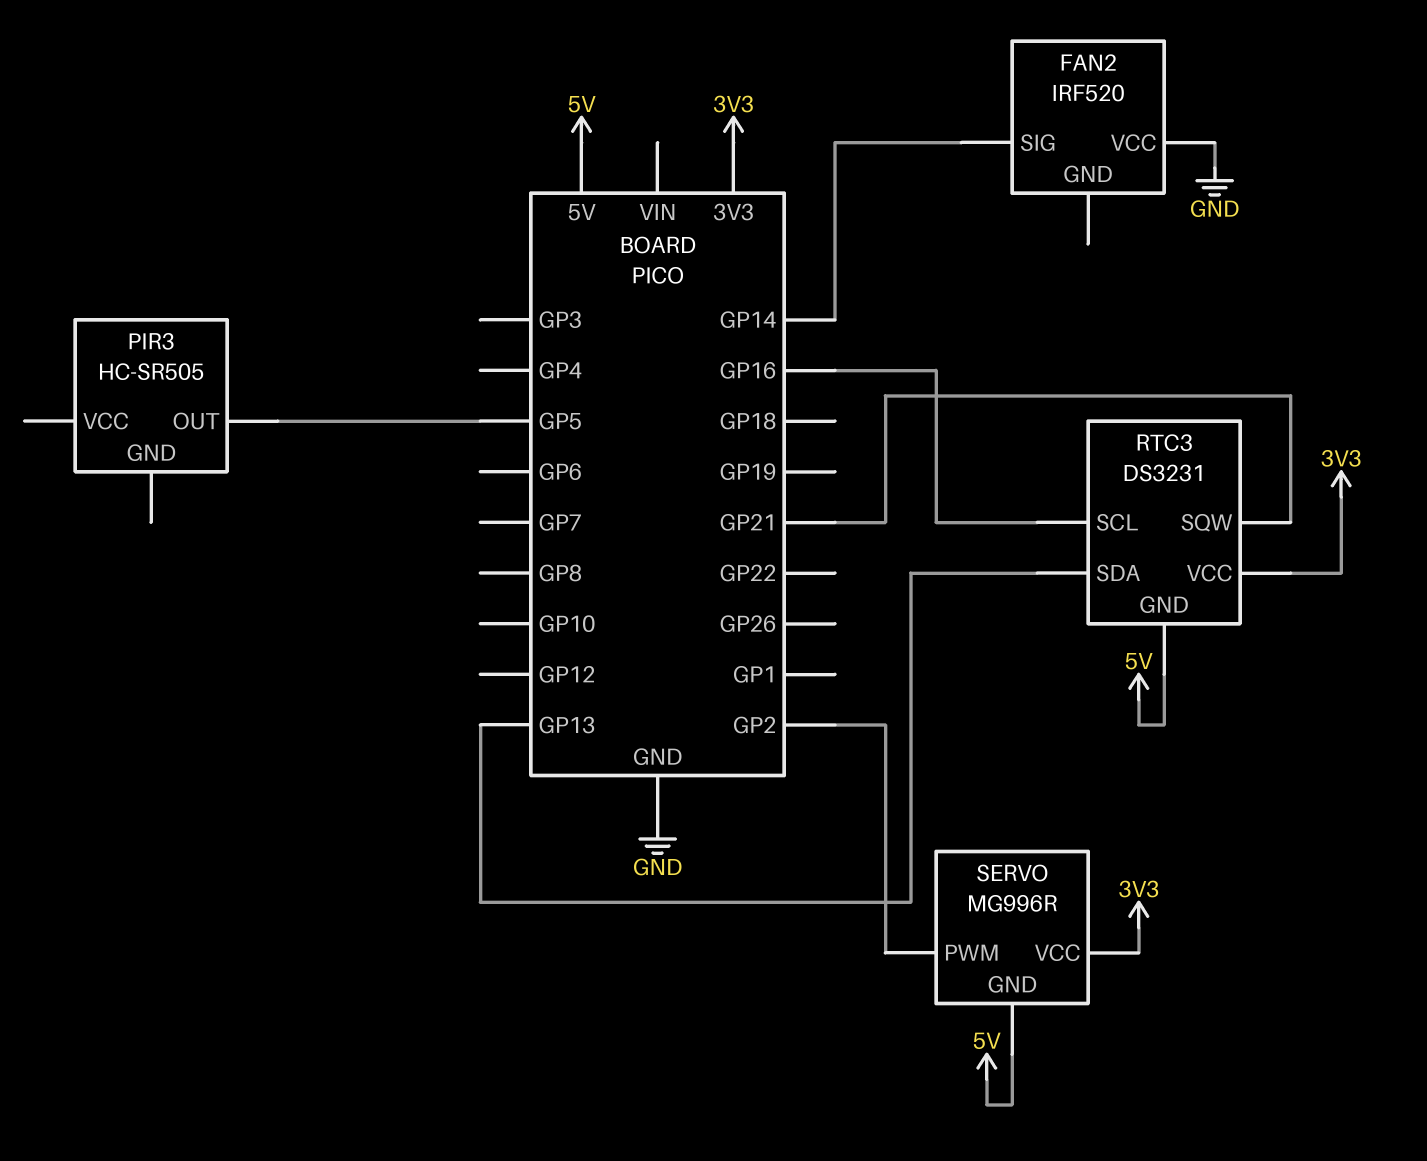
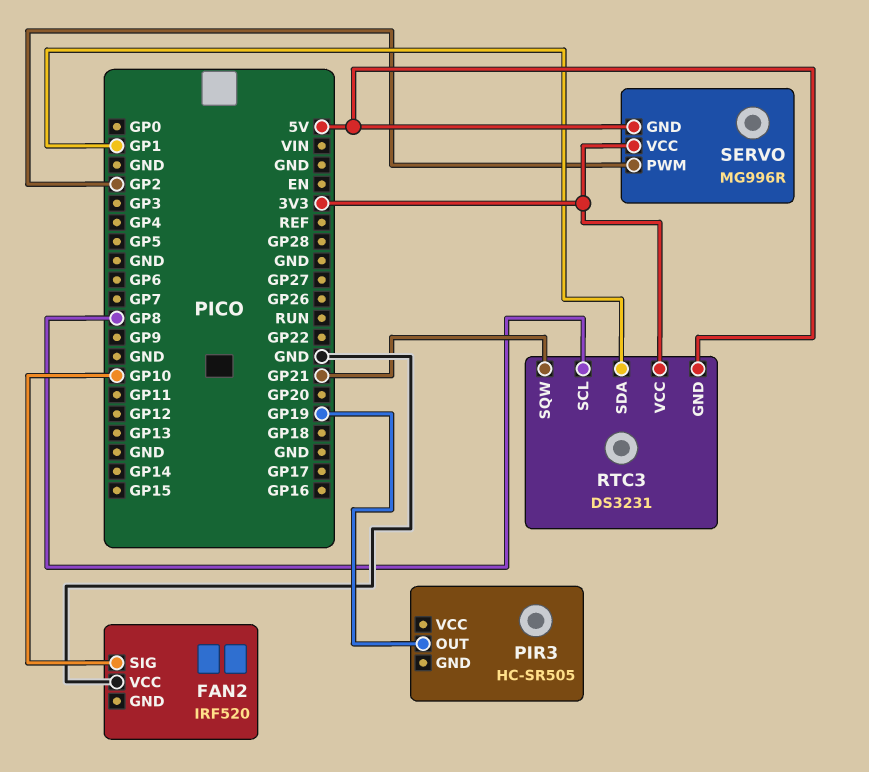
FAN2 pin SIG: GP14 -> GP10
PIR3 pin OUT: GP5 -> GP19
RTC3 pin SCL: GP16 -> GP8
RTC3 pin SDA: GP13 -> GP1

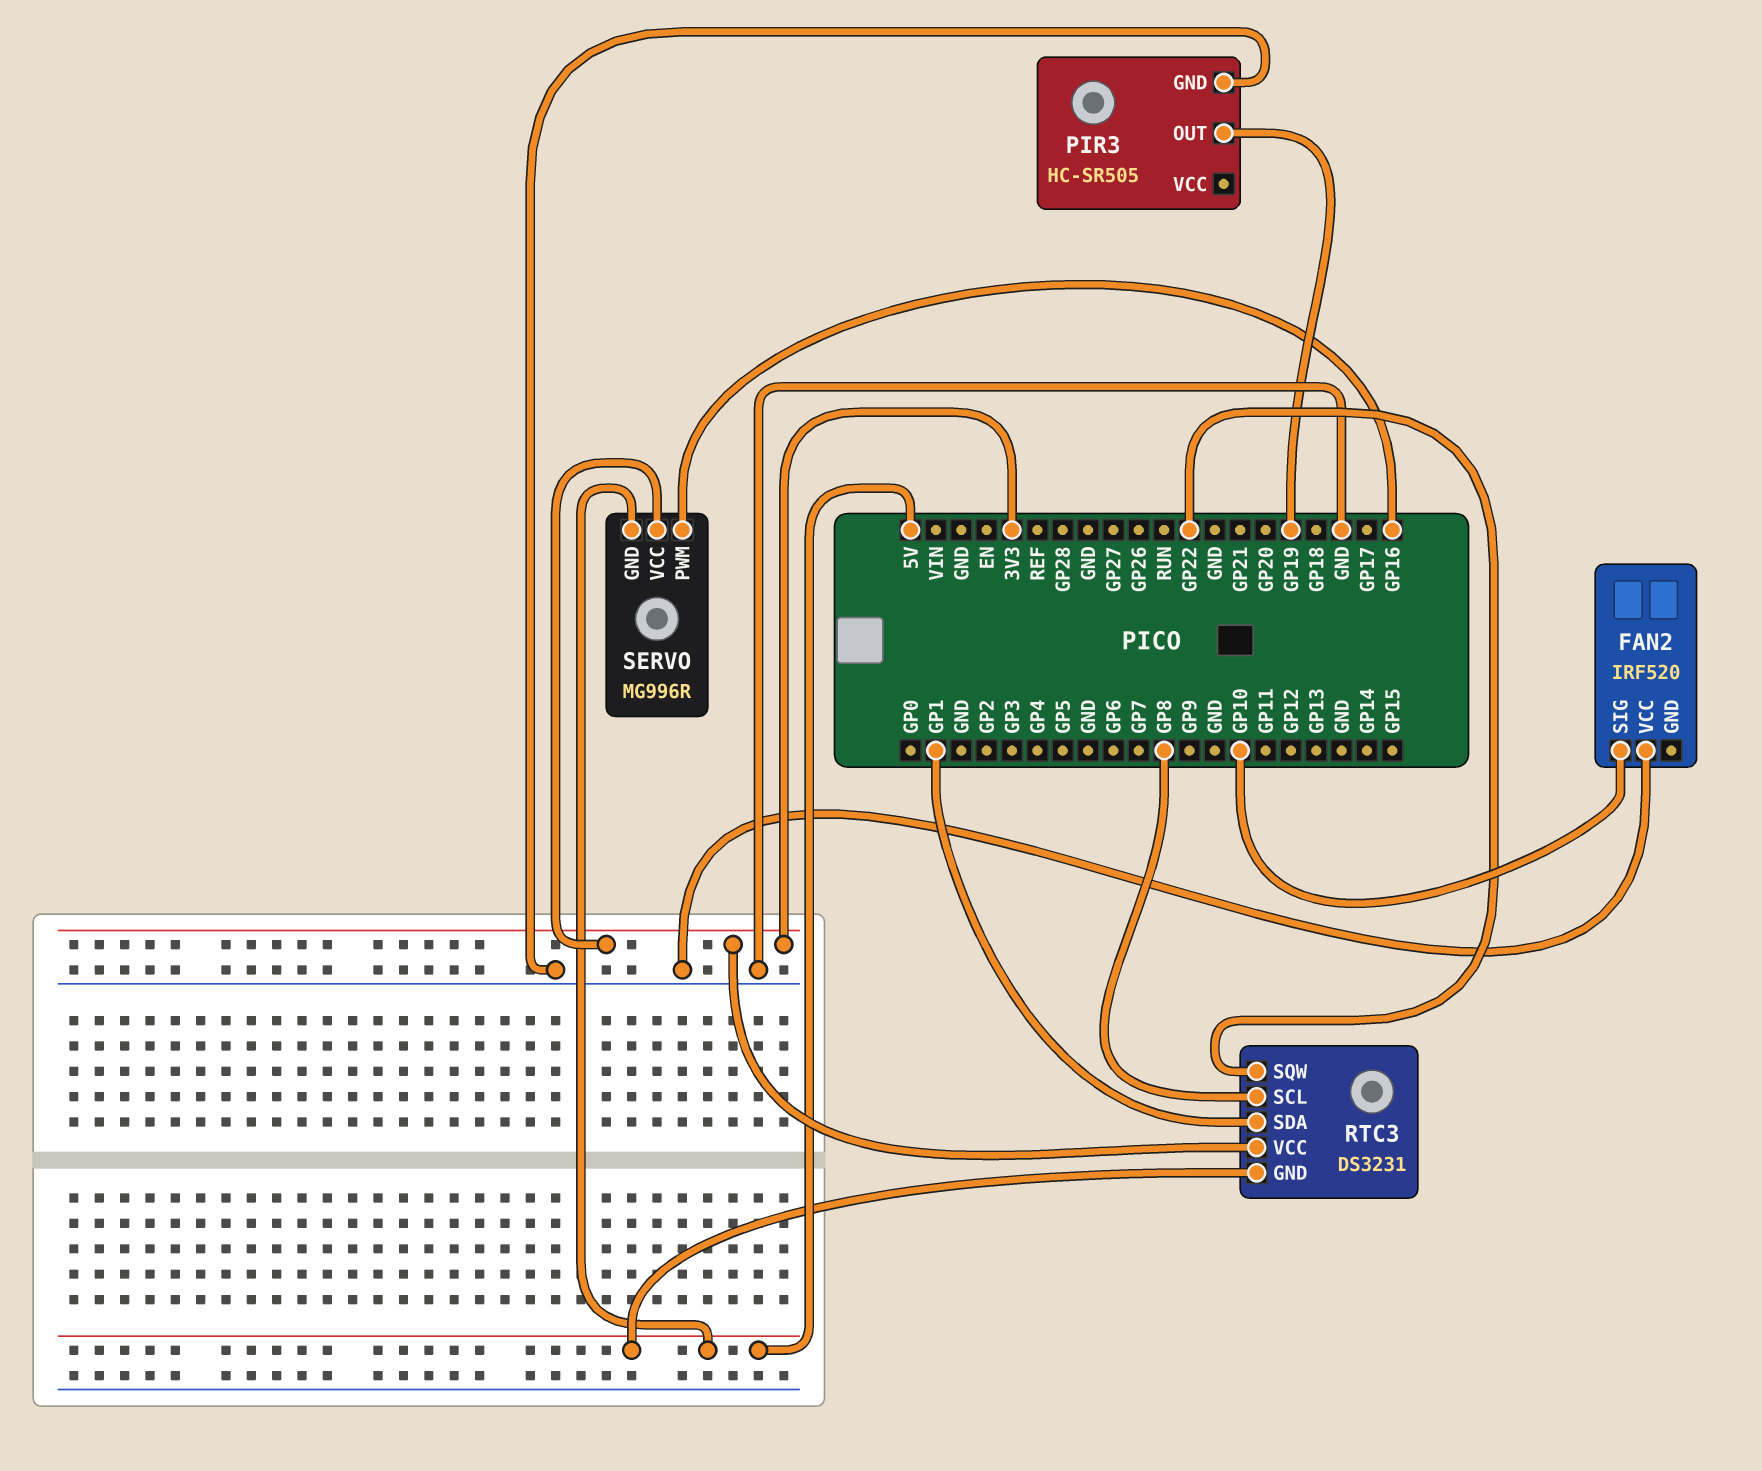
PIR3 pin GND: none -> GND
RTC3 pin SQW: GP21 -> GP22
SERVO pin PWM: GP2 -> GP16

